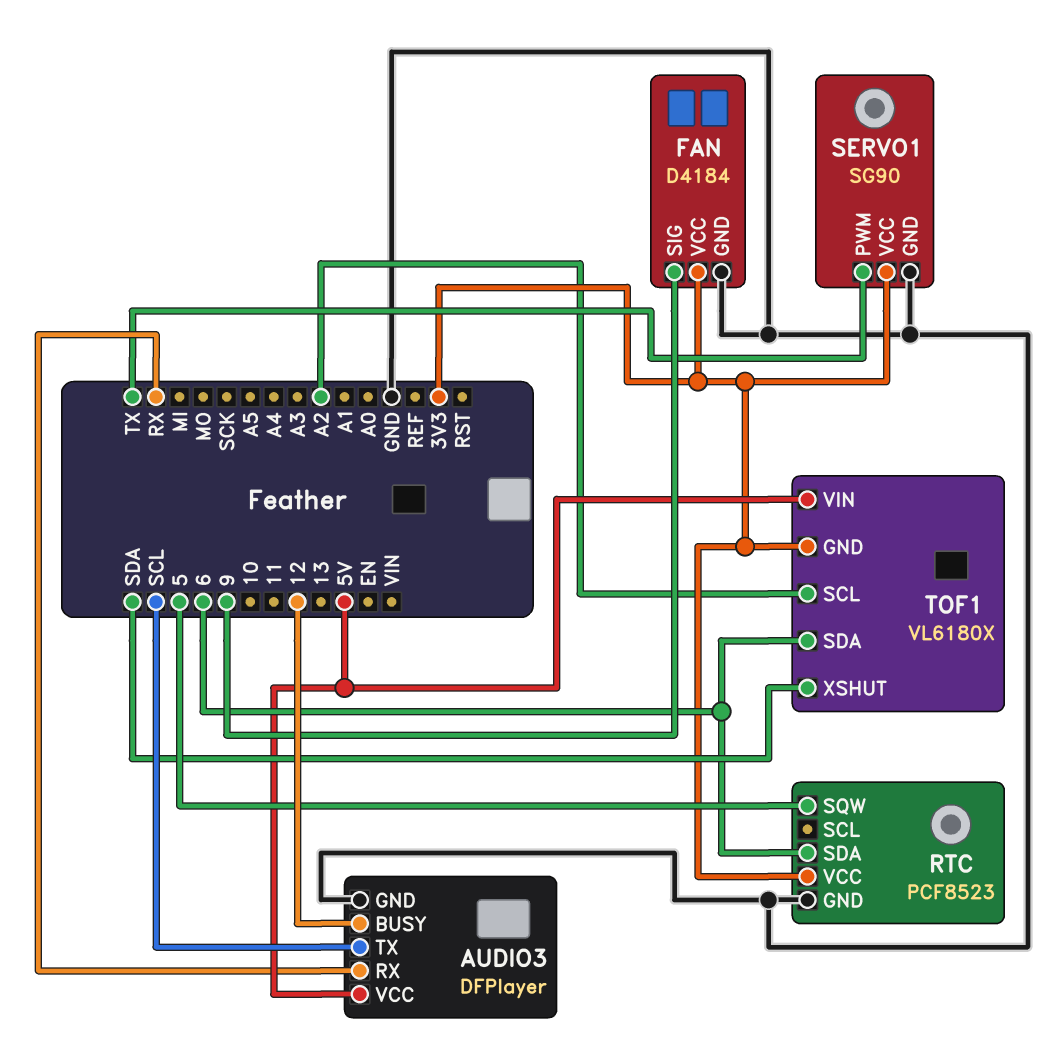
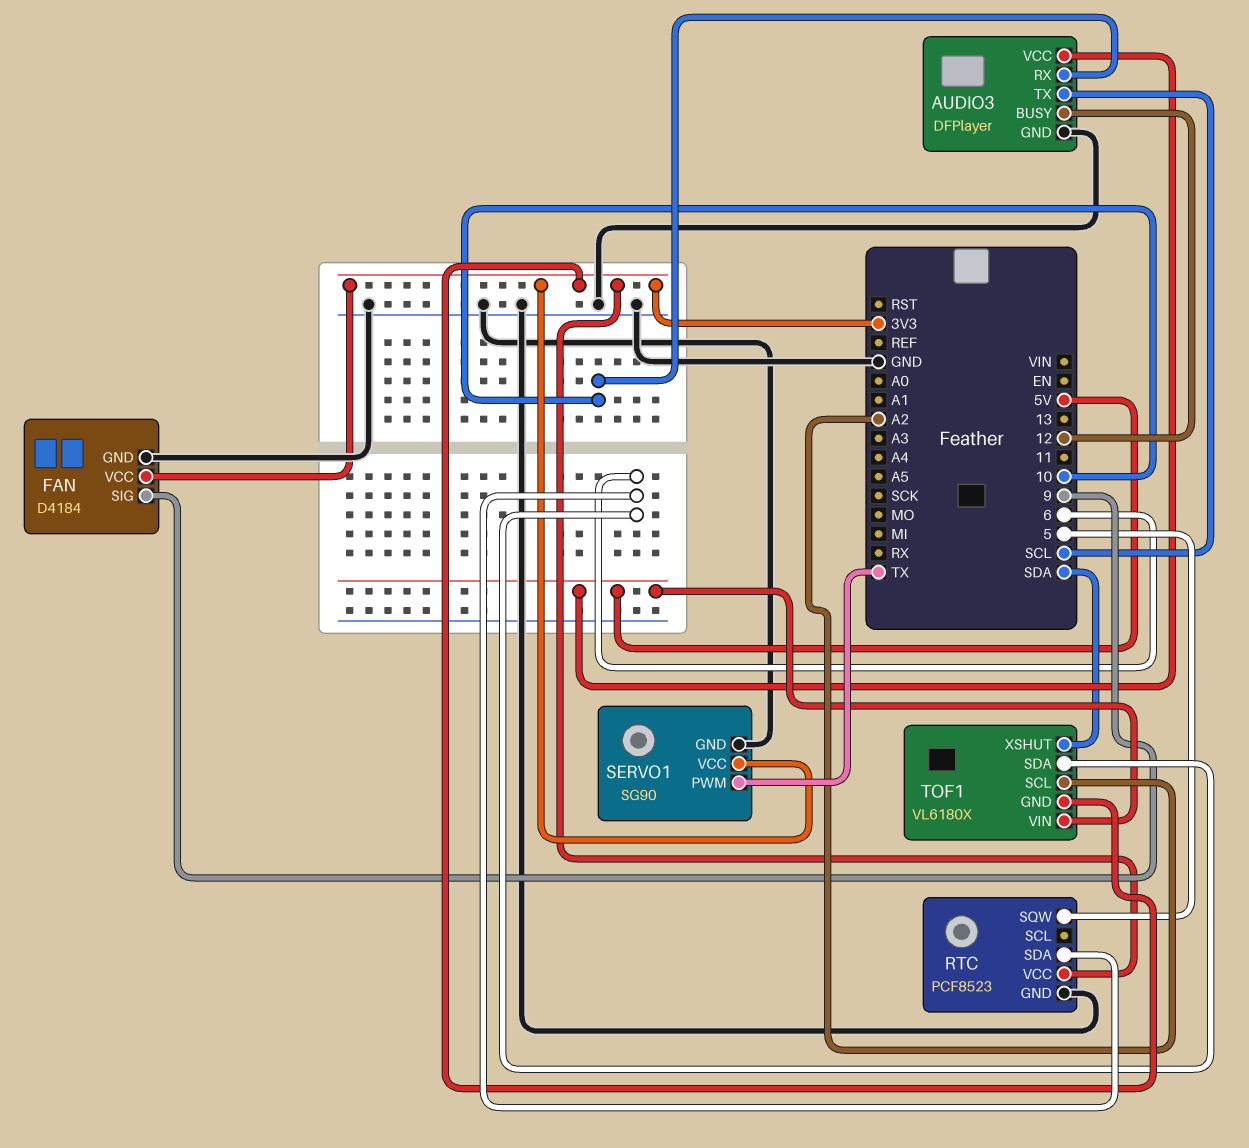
AUDIO3 pin RX: RX -> 10

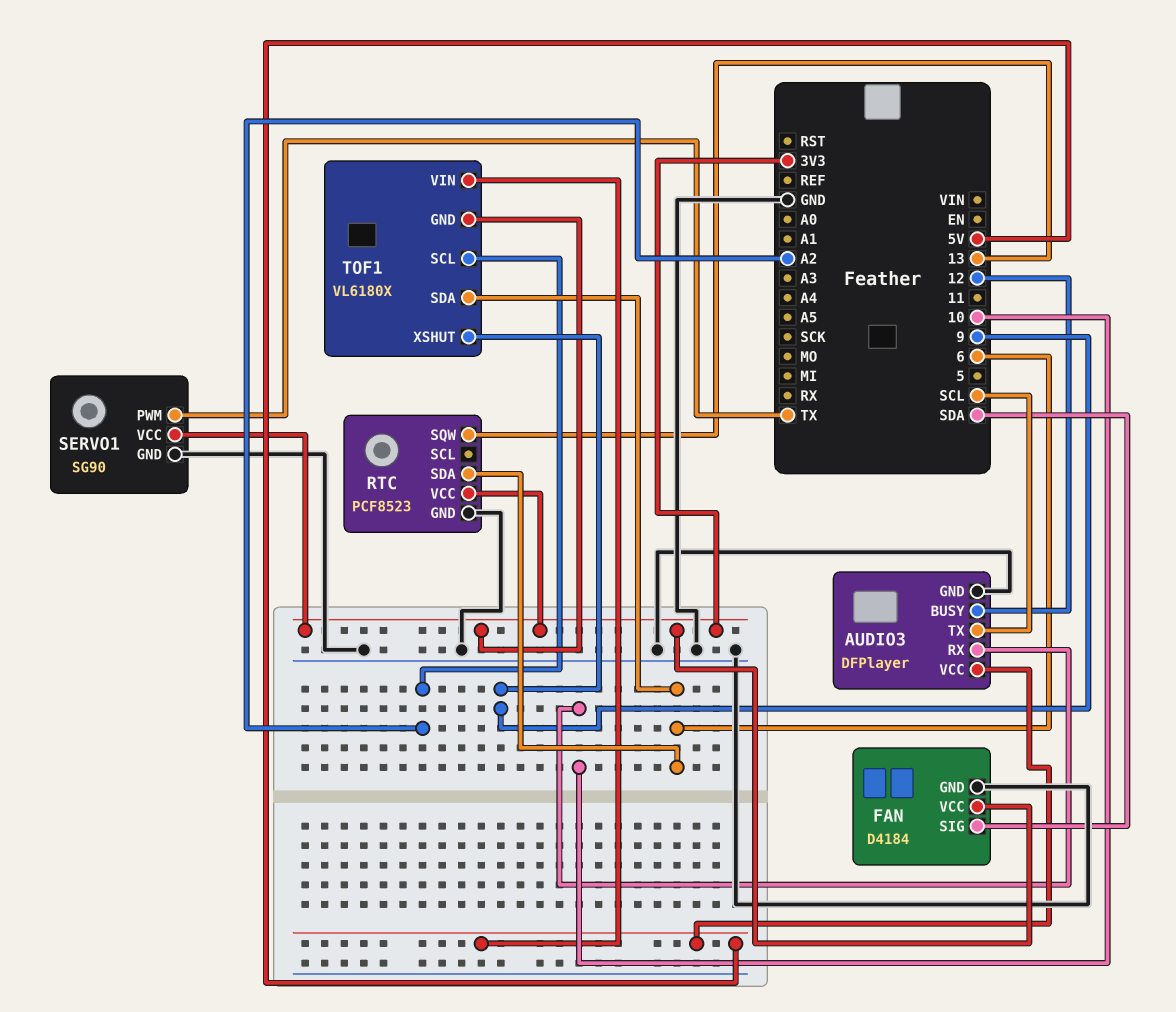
FAN pin SIG: 9 -> SDA
RTC pin SQW: 5 -> 13
TOF1 pin XSHUT: SDA -> 9

